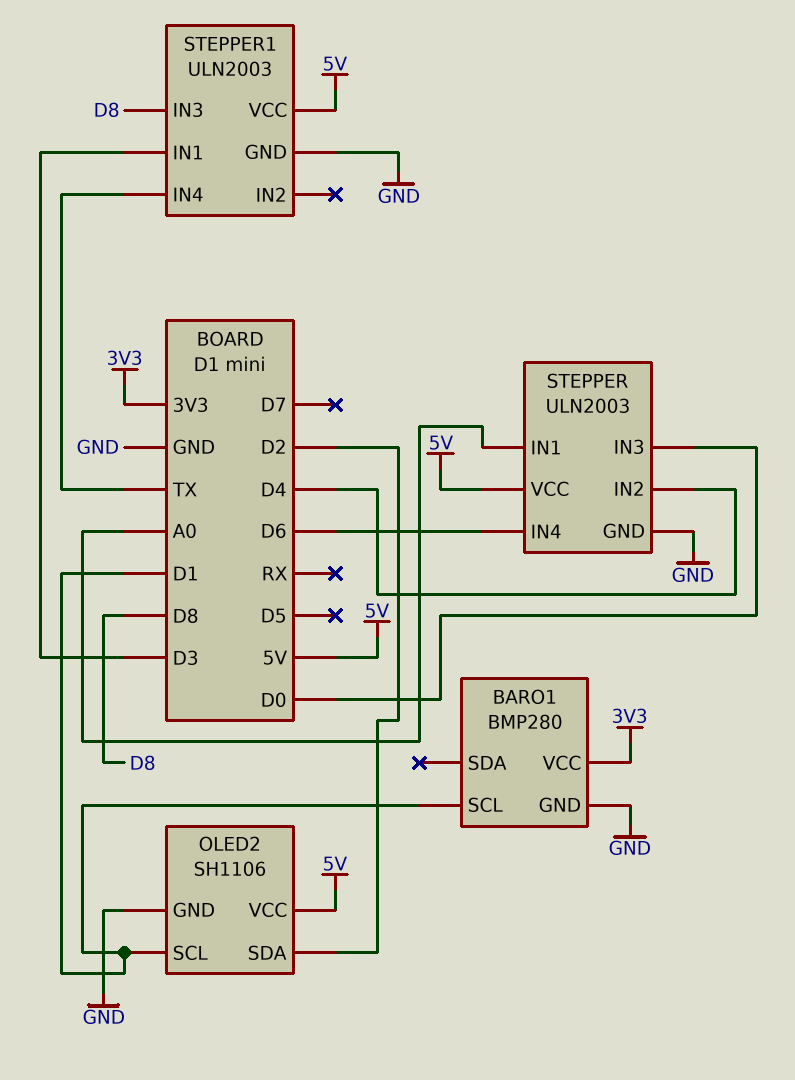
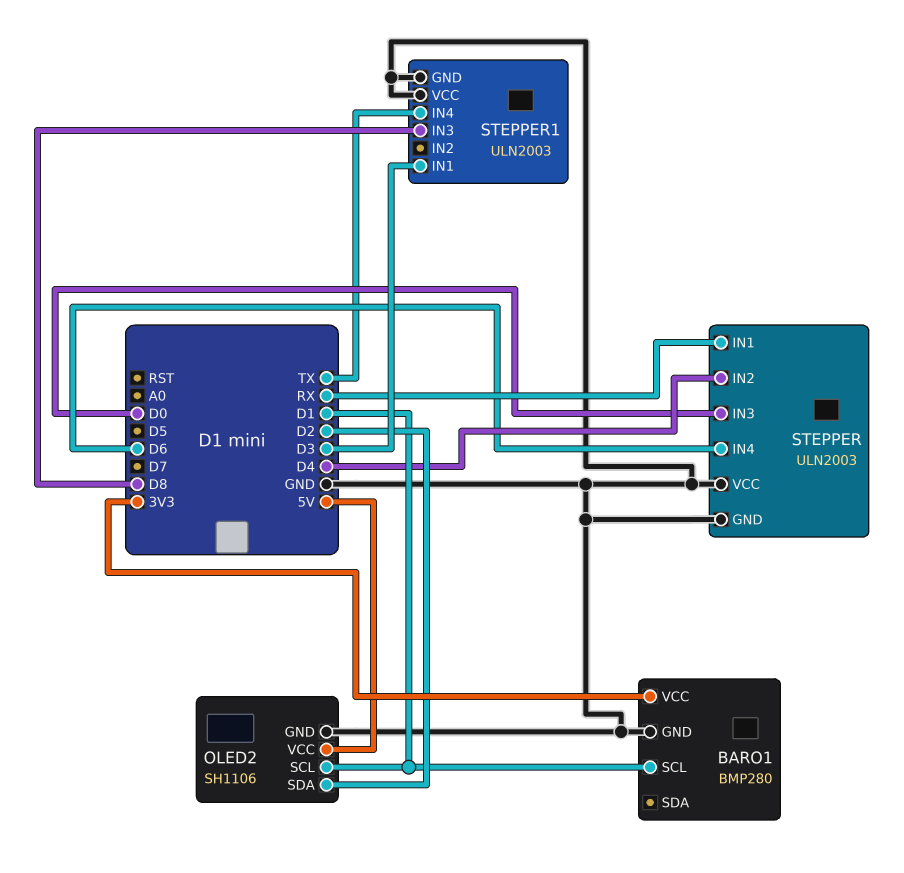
STEPPER pin IN1: A0 -> RX
STEPPER pin VCC: 5V -> GND
STEPPER1 pin VCC: 5V -> GND

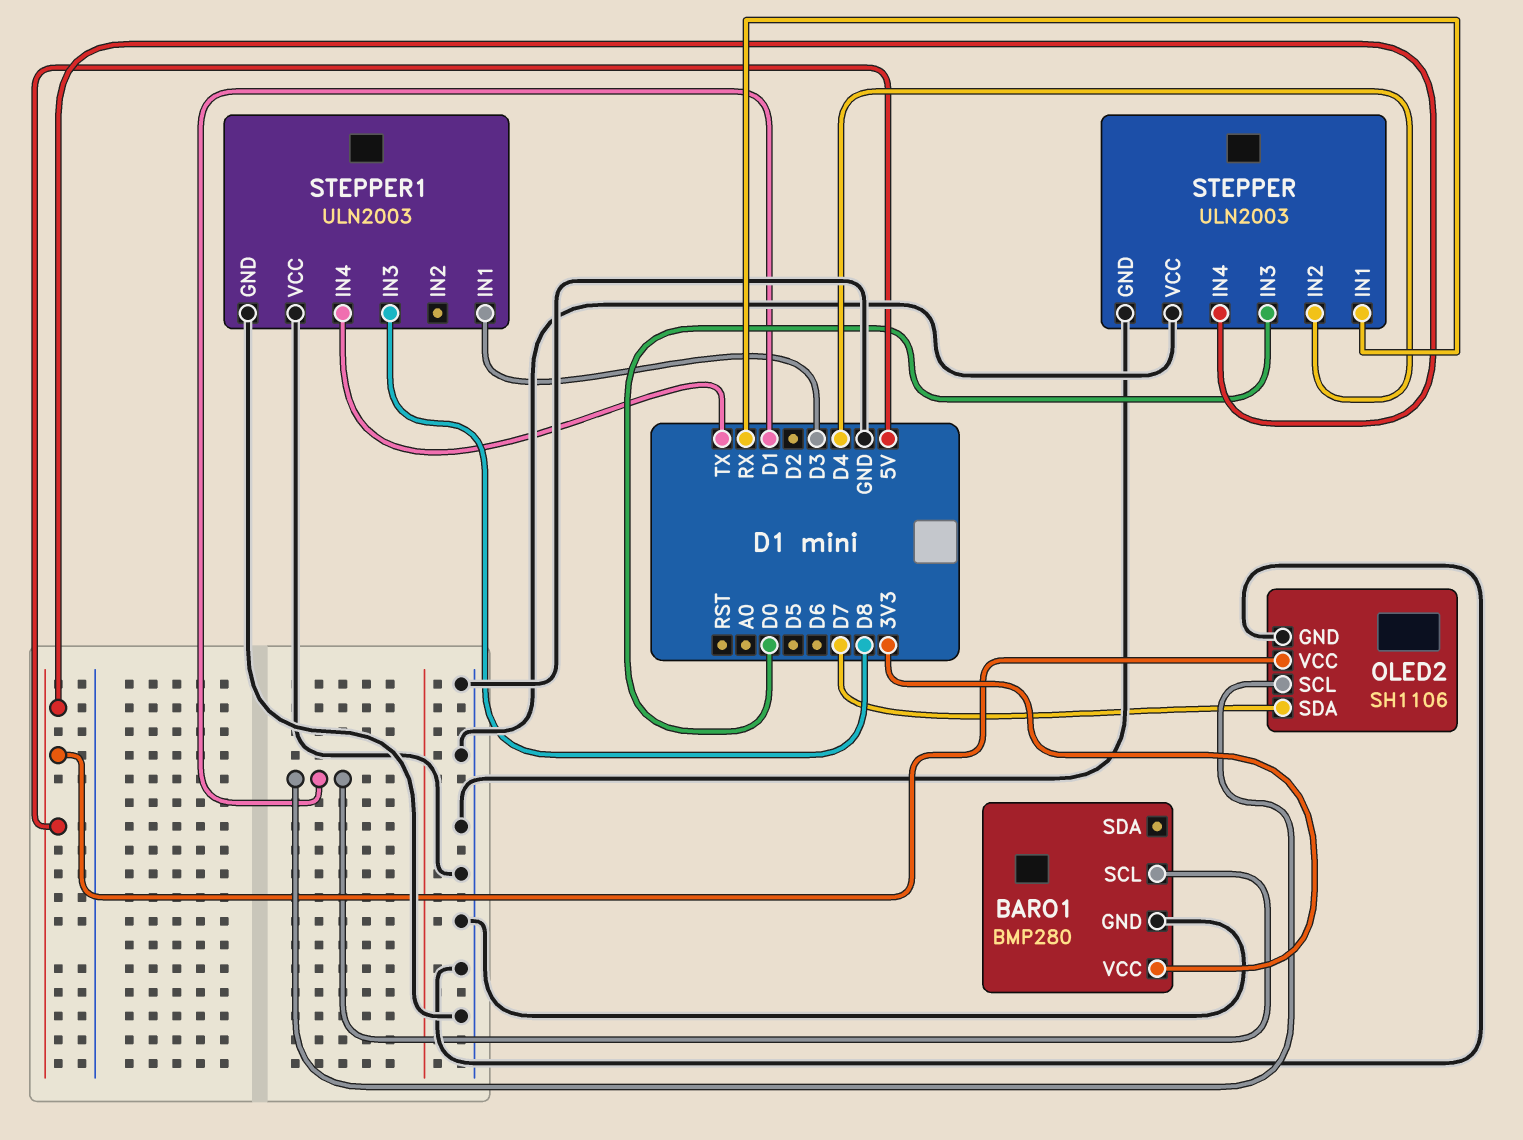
OLED2 pin SDA: D2 -> D7
STEPPER pin IN4: D6 -> 5V

